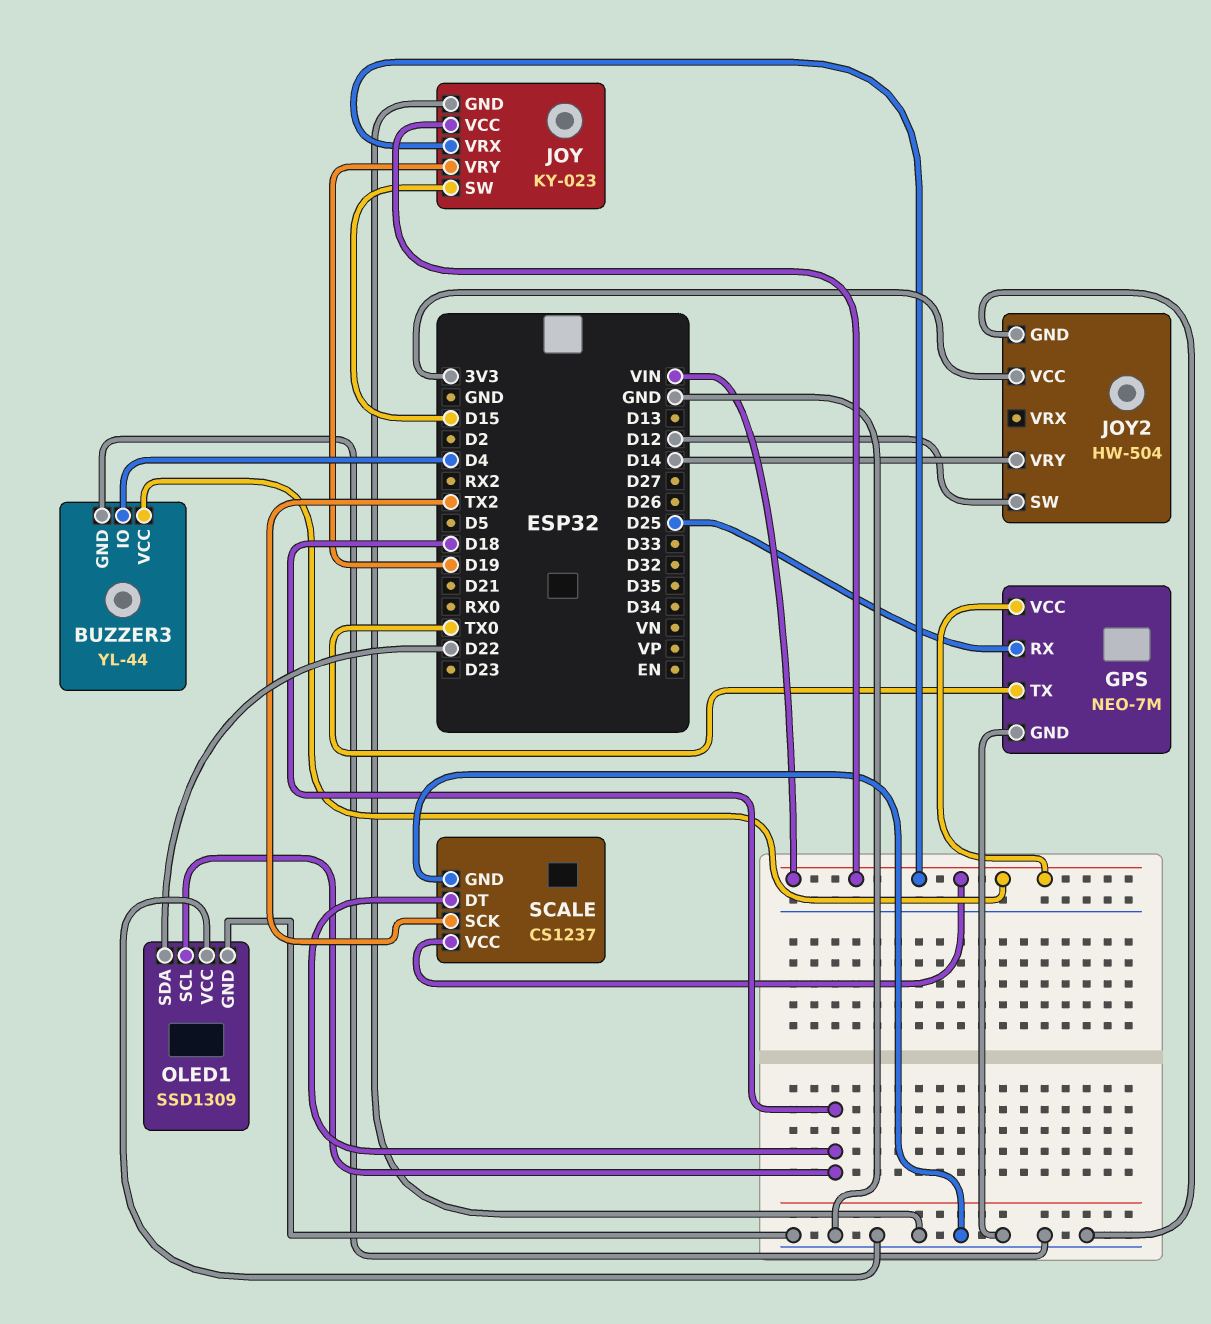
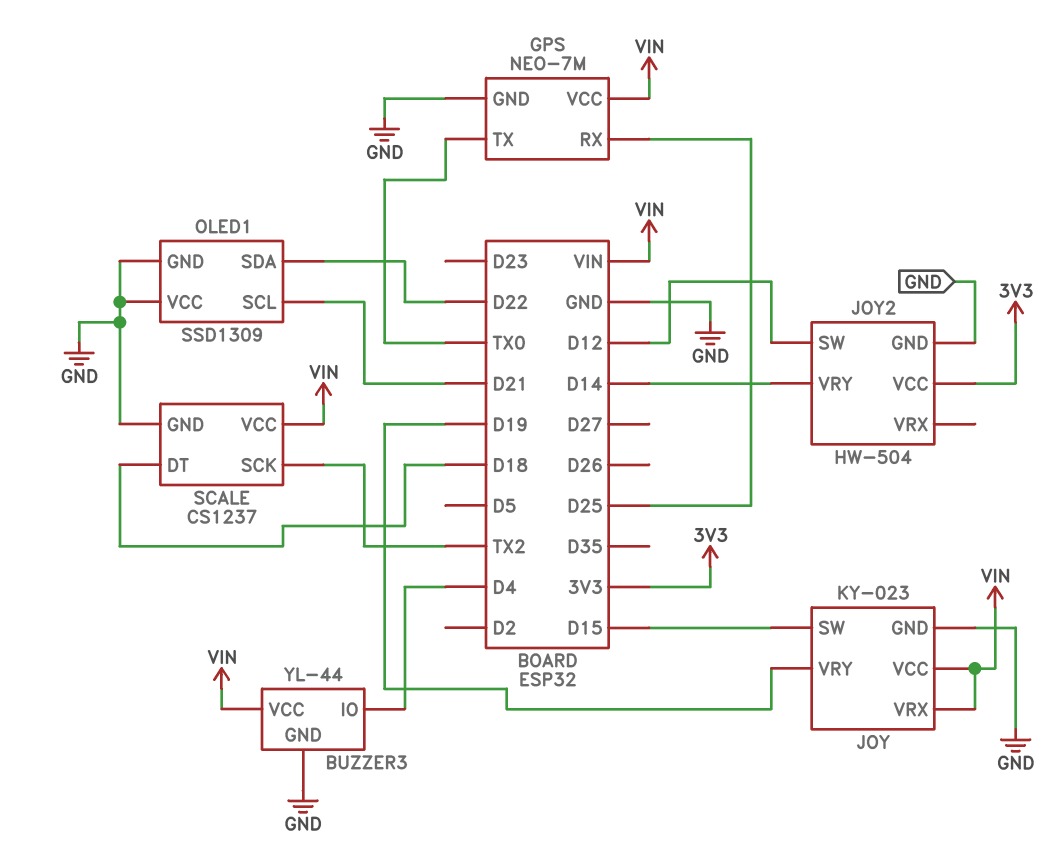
OLED1 pin SCL: D18 -> D21

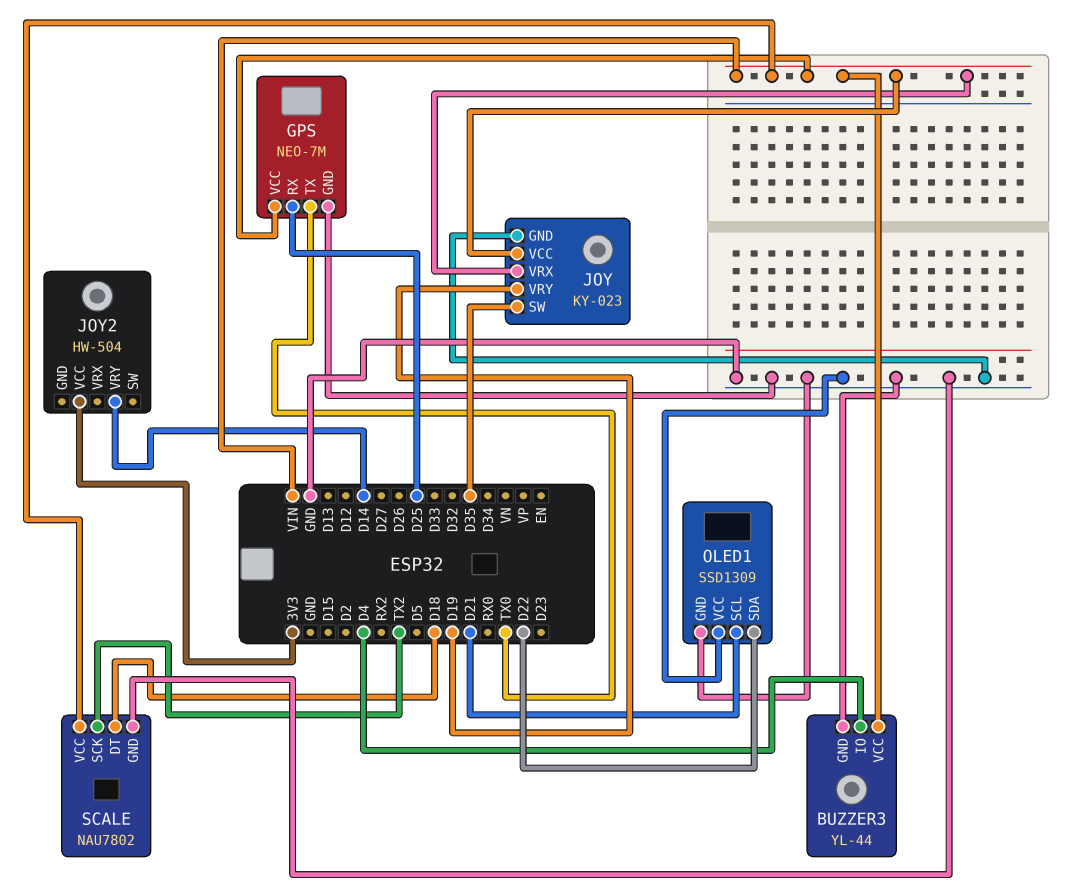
JOY pin SW: D15 -> D35
JOY2 pin GND: GND -> none
JOY2 pin SW: D12 -> none
SCALE: CS1237 -> NAU7802

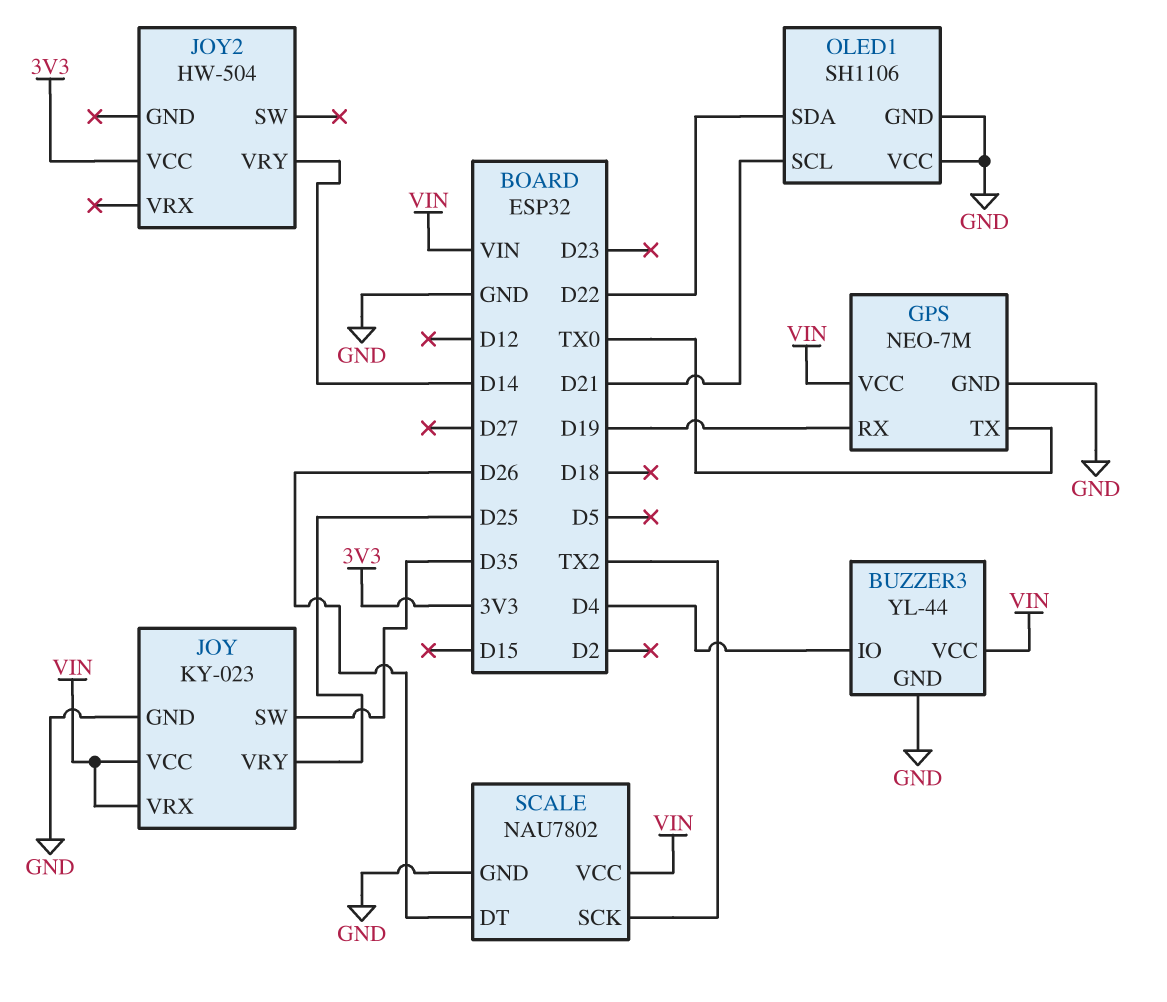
GPS pin RX: D25 -> D19
JOY pin VRY: D19 -> D25
OLED1: SSD1309 -> SH1106
SCALE pin DT: D18 -> D26

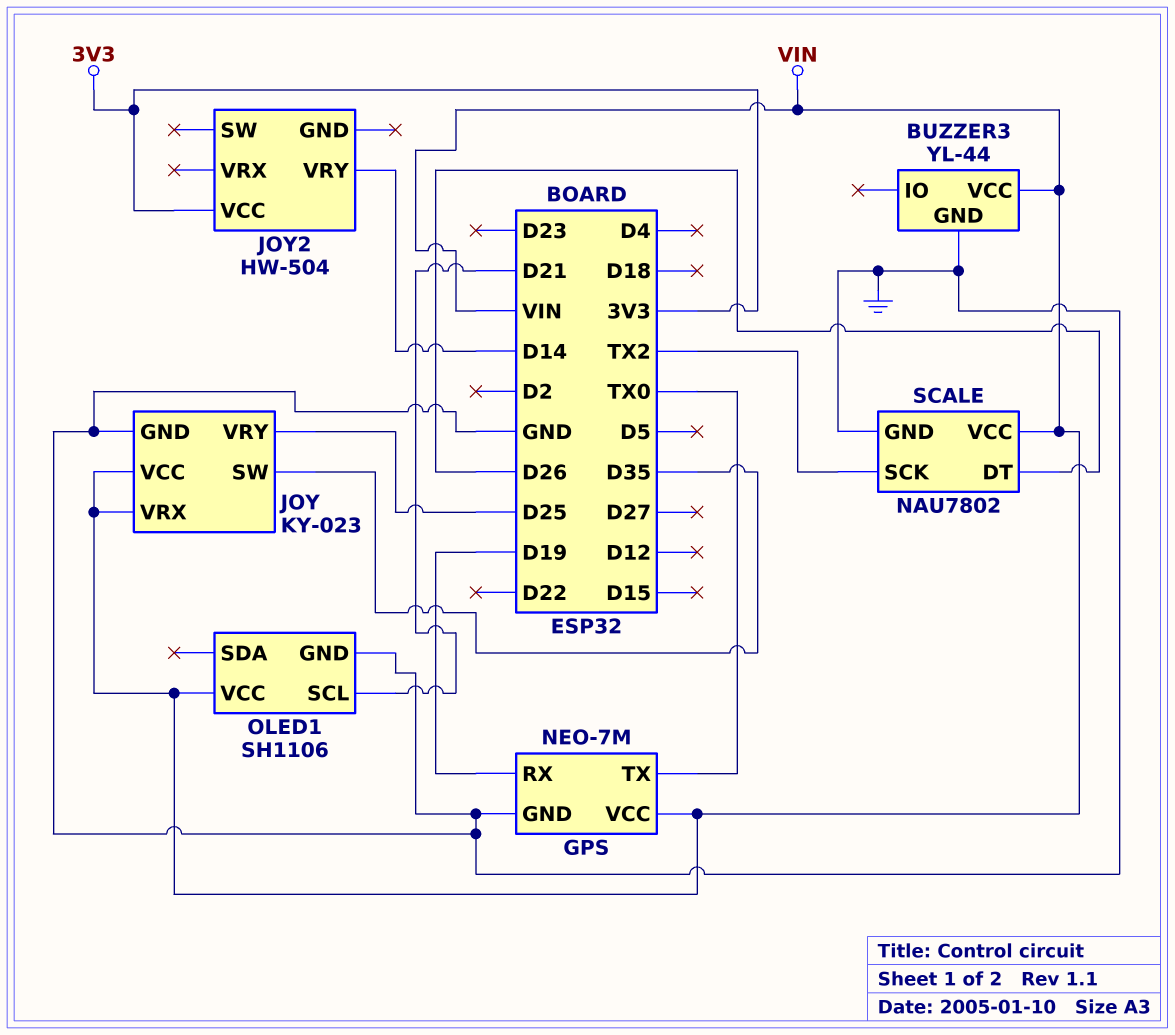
BUZZER3 pin IO: D4 -> none
OLED1 pin SDA: D22 -> none
OLED1 pin VCC: GND -> VIN

